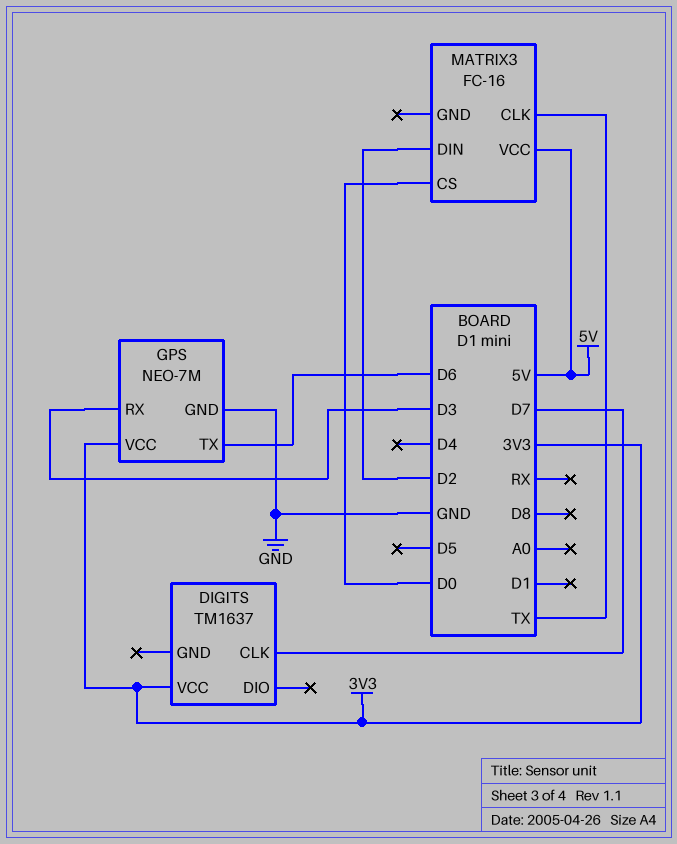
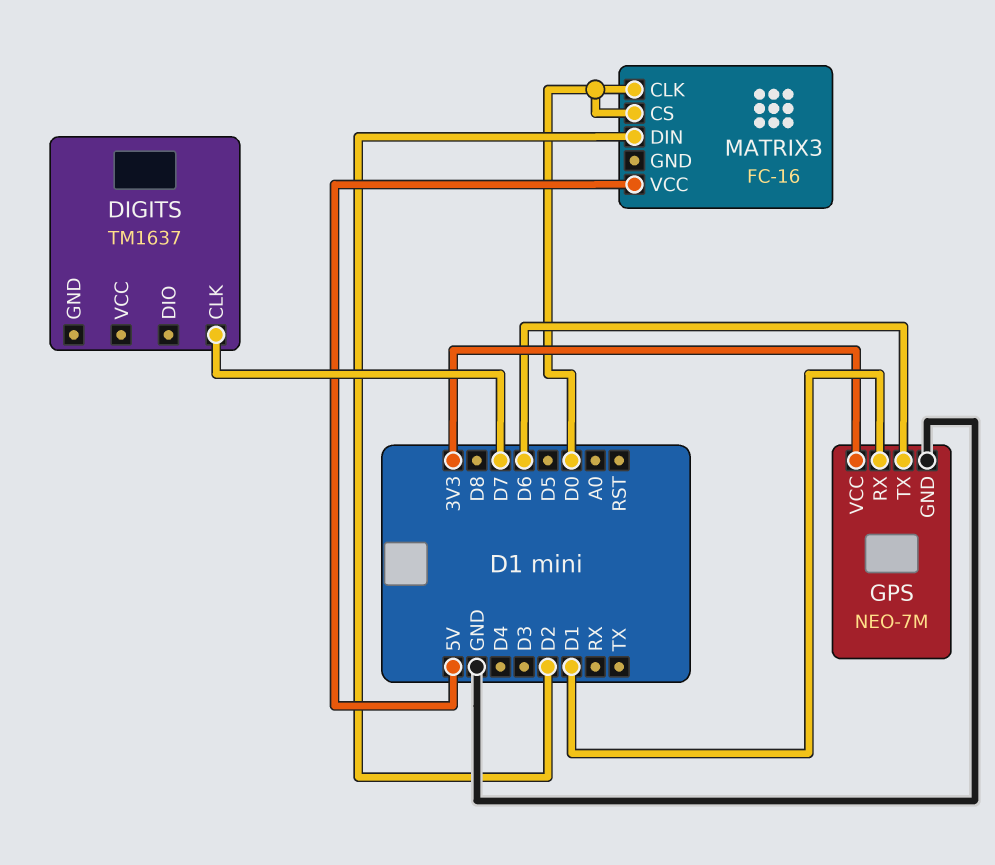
DIGITS pin VCC: 3V3 -> none
GPS pin RX: D3 -> D1
MATRIX3 pin CLK: TX -> D0

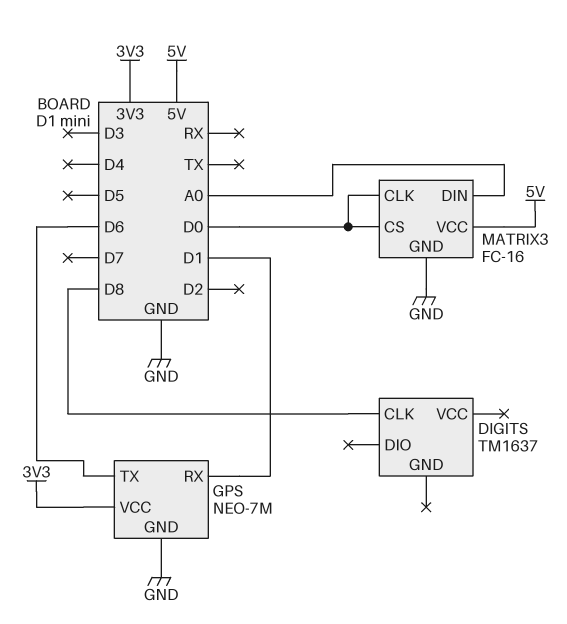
DIGITS pin CLK: D7 -> D8
MATRIX3 pin DIN: D2 -> A0
MATRIX3 pin GND: none -> GND

